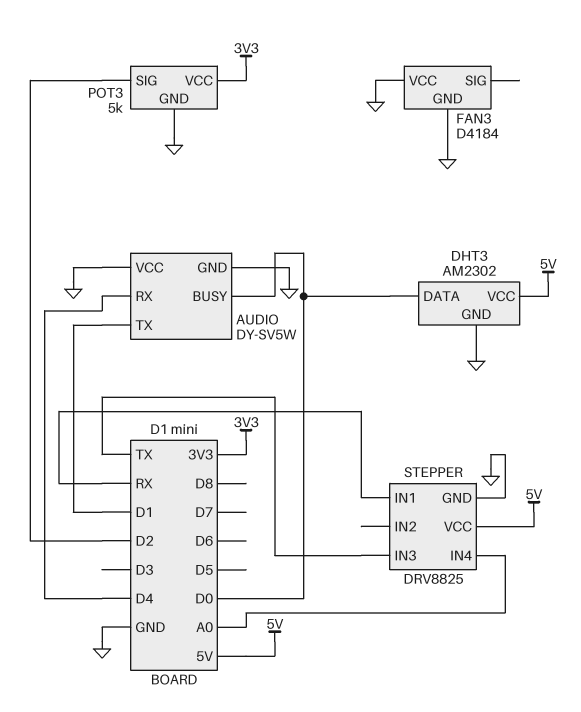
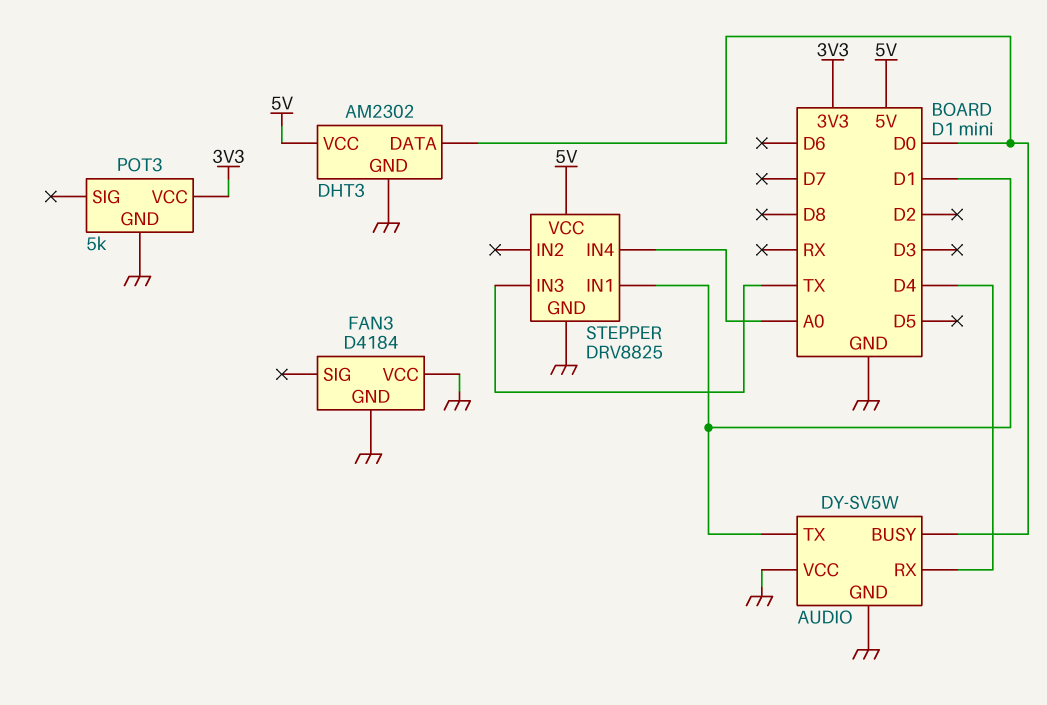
POT3 pin SIG: D2 -> none
STEPPER pin IN1: RX -> D1

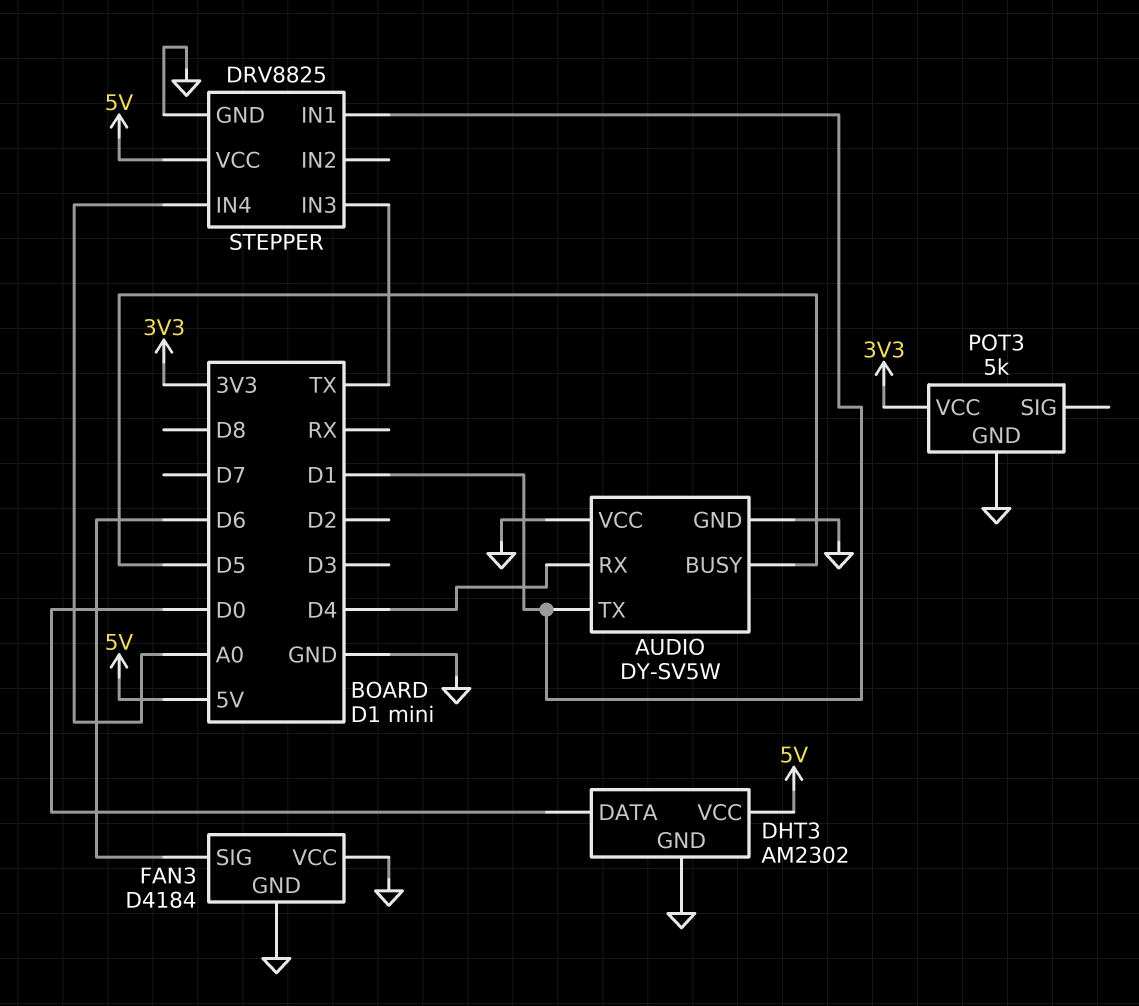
AUDIO pin BUSY: D0 -> D5
FAN3 pin SIG: none -> D6

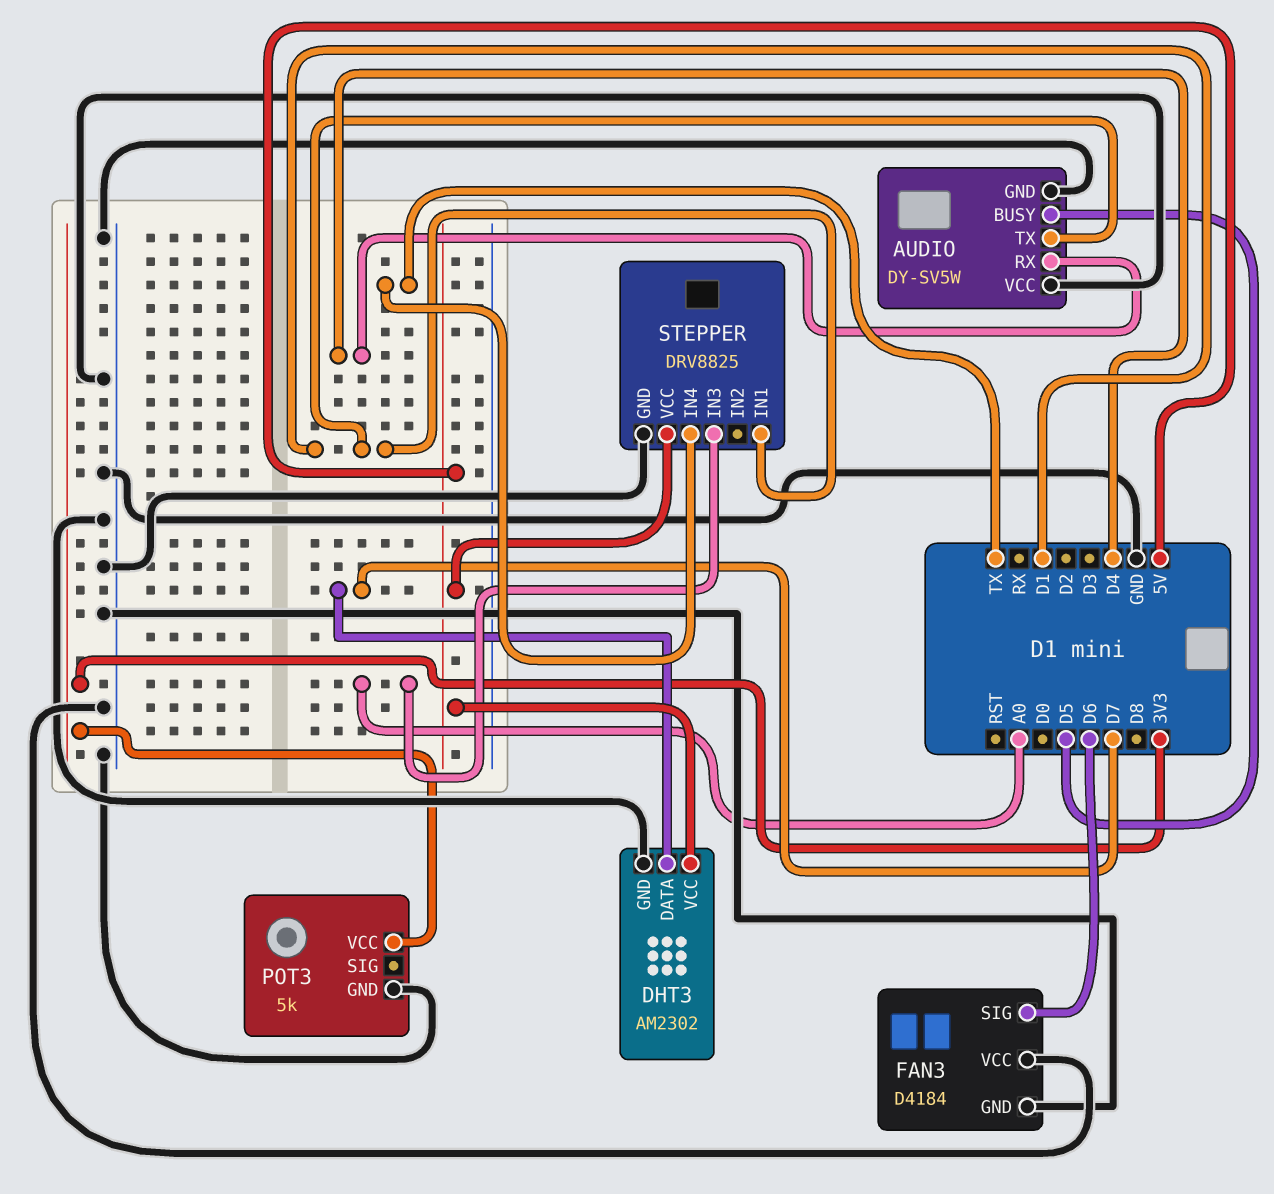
DHT3 pin DATA: D0 -> D7
STEPPER pin IN3: TX -> A0
STEPPER pin IN4: A0 -> TX

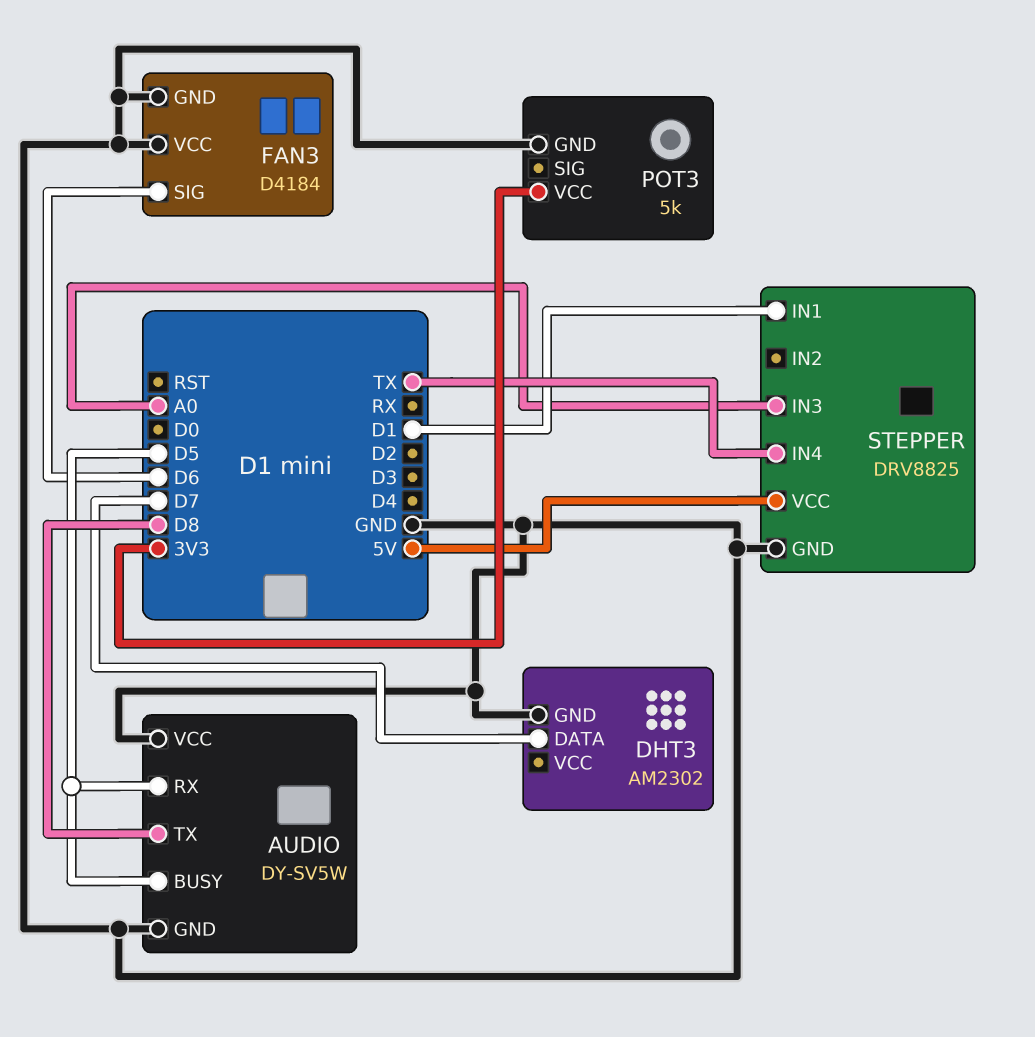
AUDIO pin RX: D4 -> D5
AUDIO pin TX: D1 -> D8
DHT3 pin VCC: 5V -> none

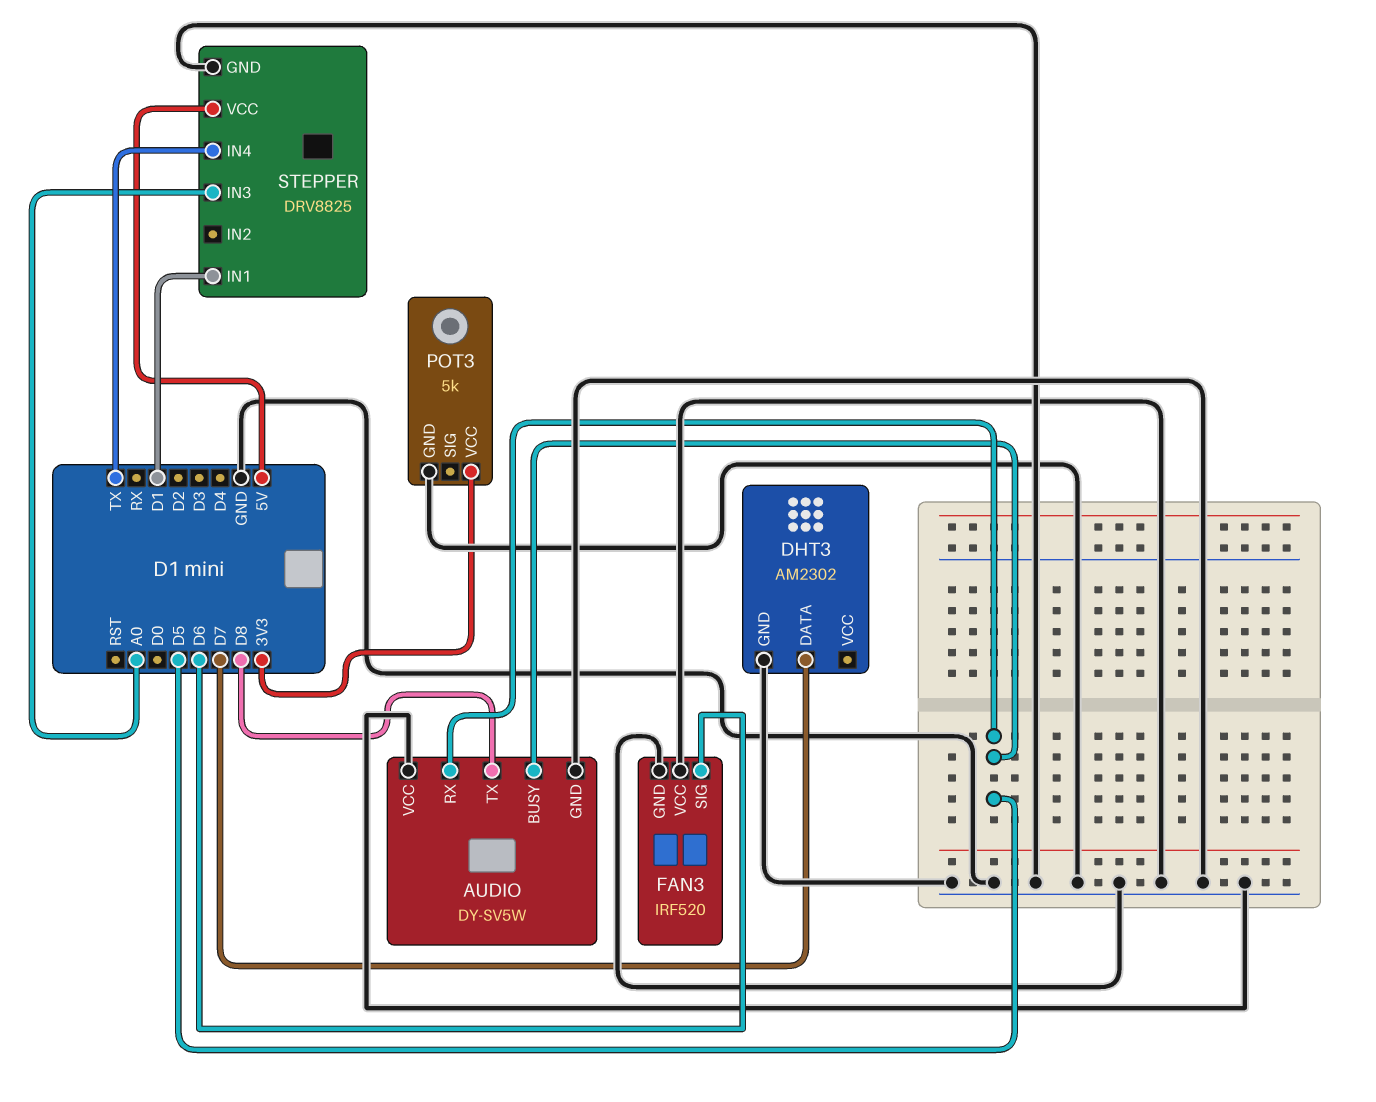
FAN3: D4184 -> IRF520

